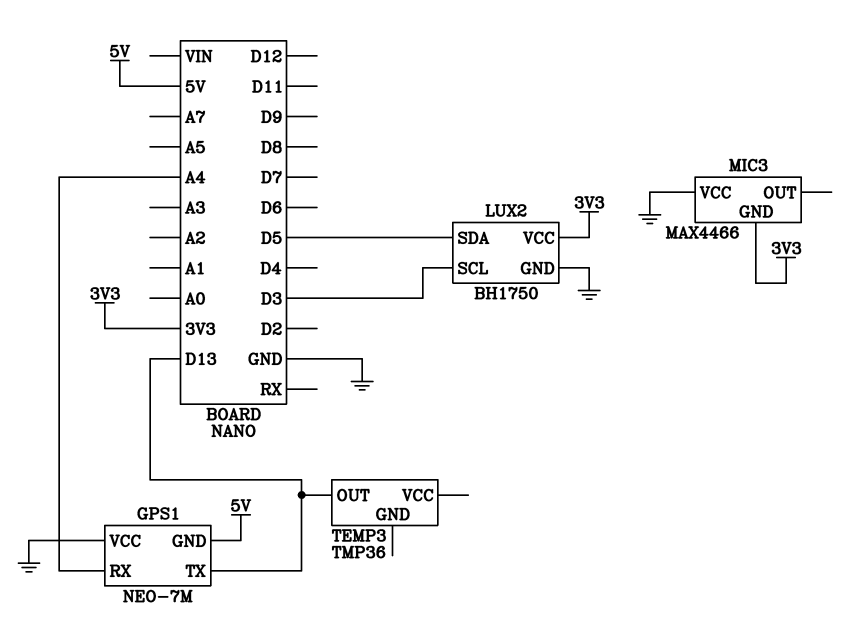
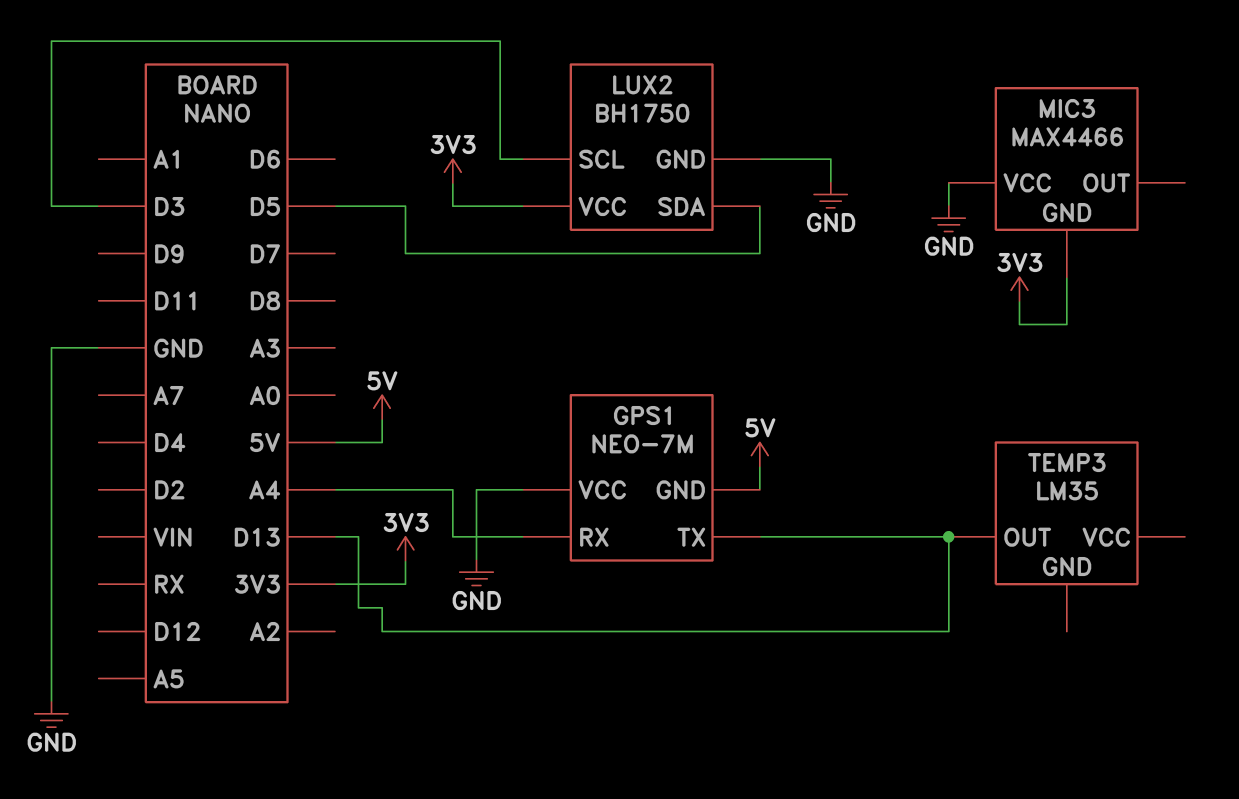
TEMP3: TMP36 -> LM35

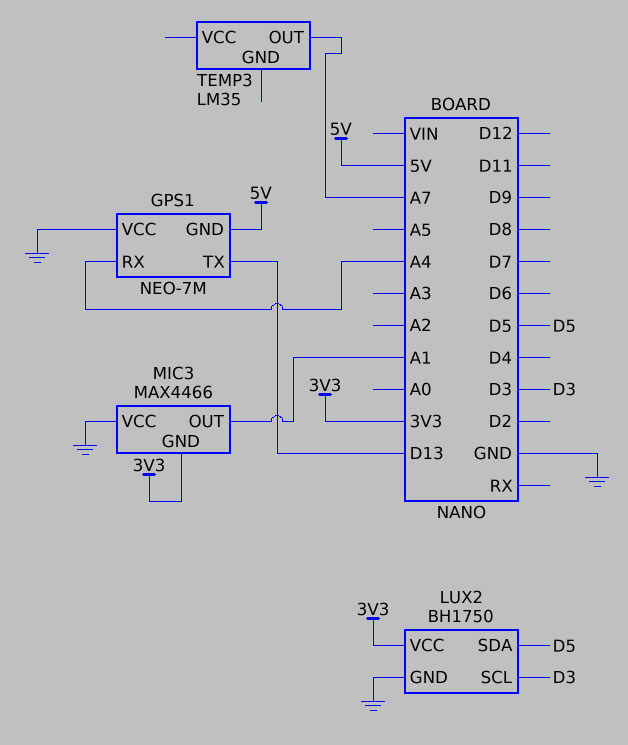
MIC3 pin OUT: none -> A1
TEMP3 pin OUT: D13 -> A7

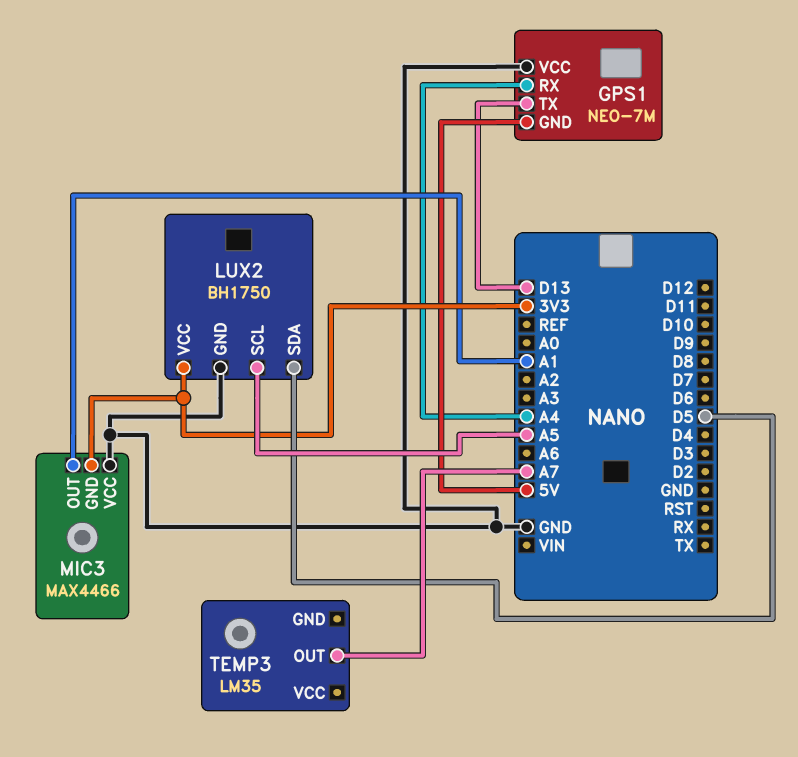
LUX2 pin SCL: D3 -> A5

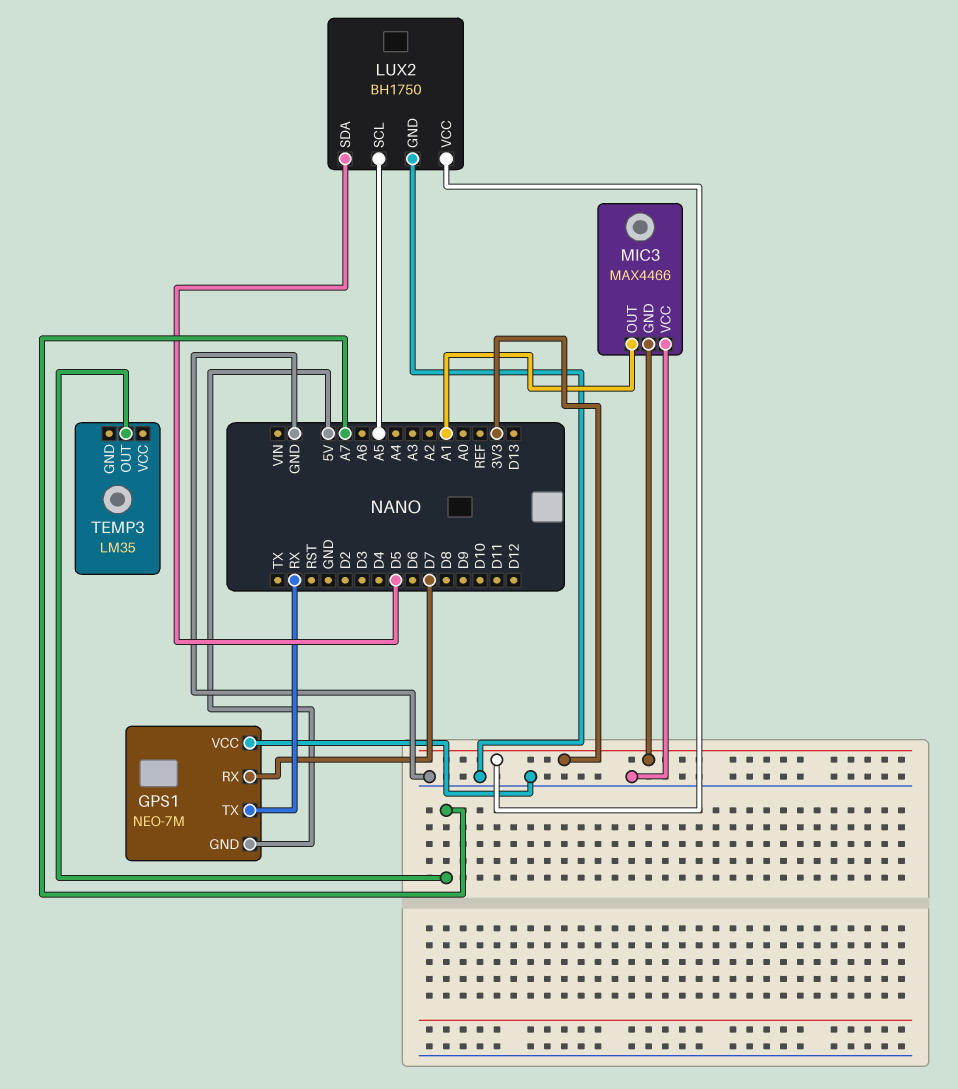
GPS1 pin RX: A4 -> D7
GPS1 pin TX: D13 -> RX

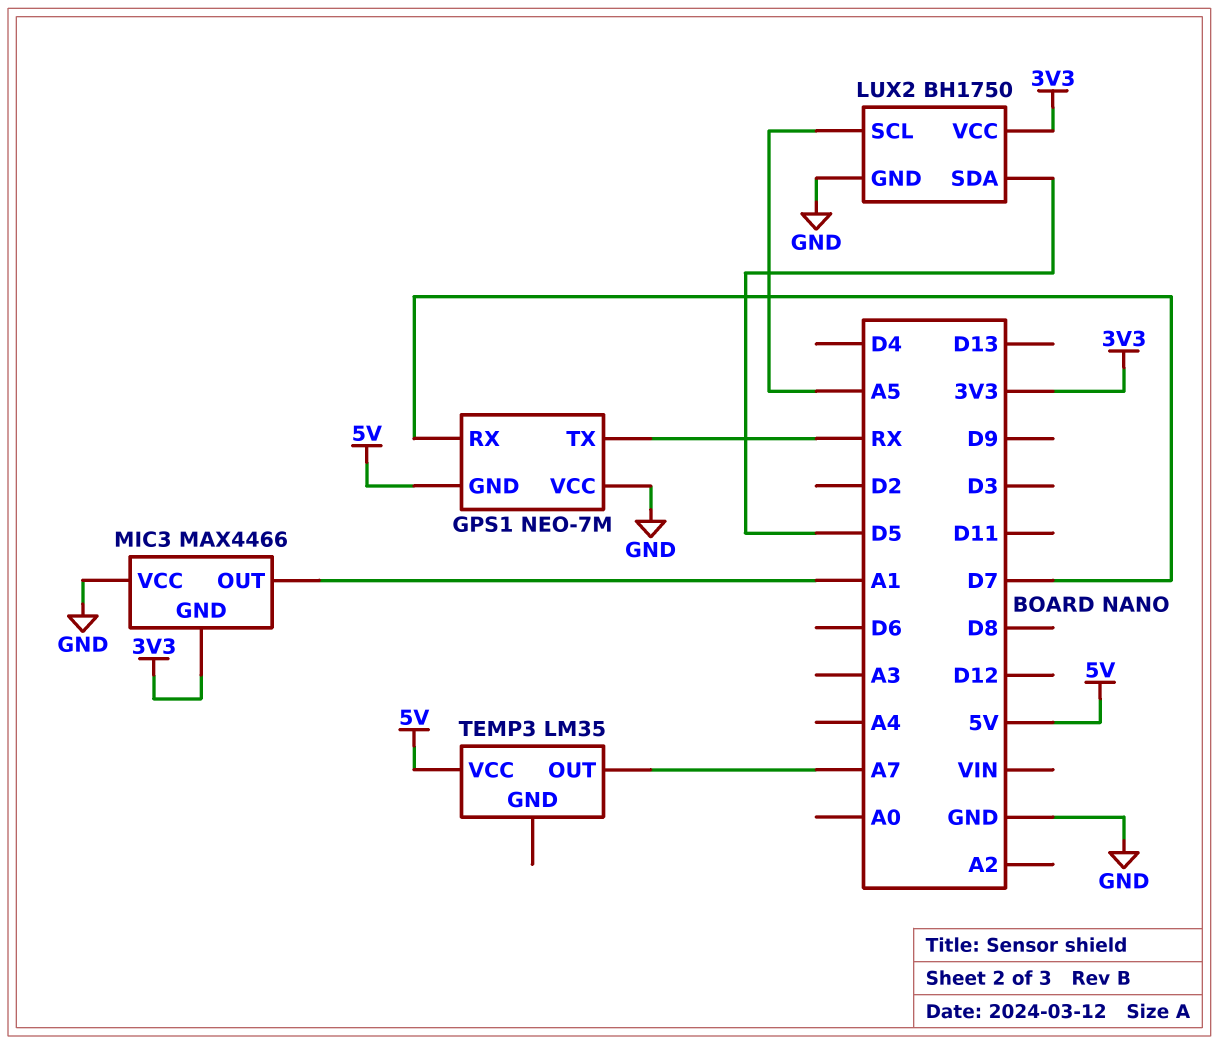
TEMP3 pin VCC: none -> 5V

